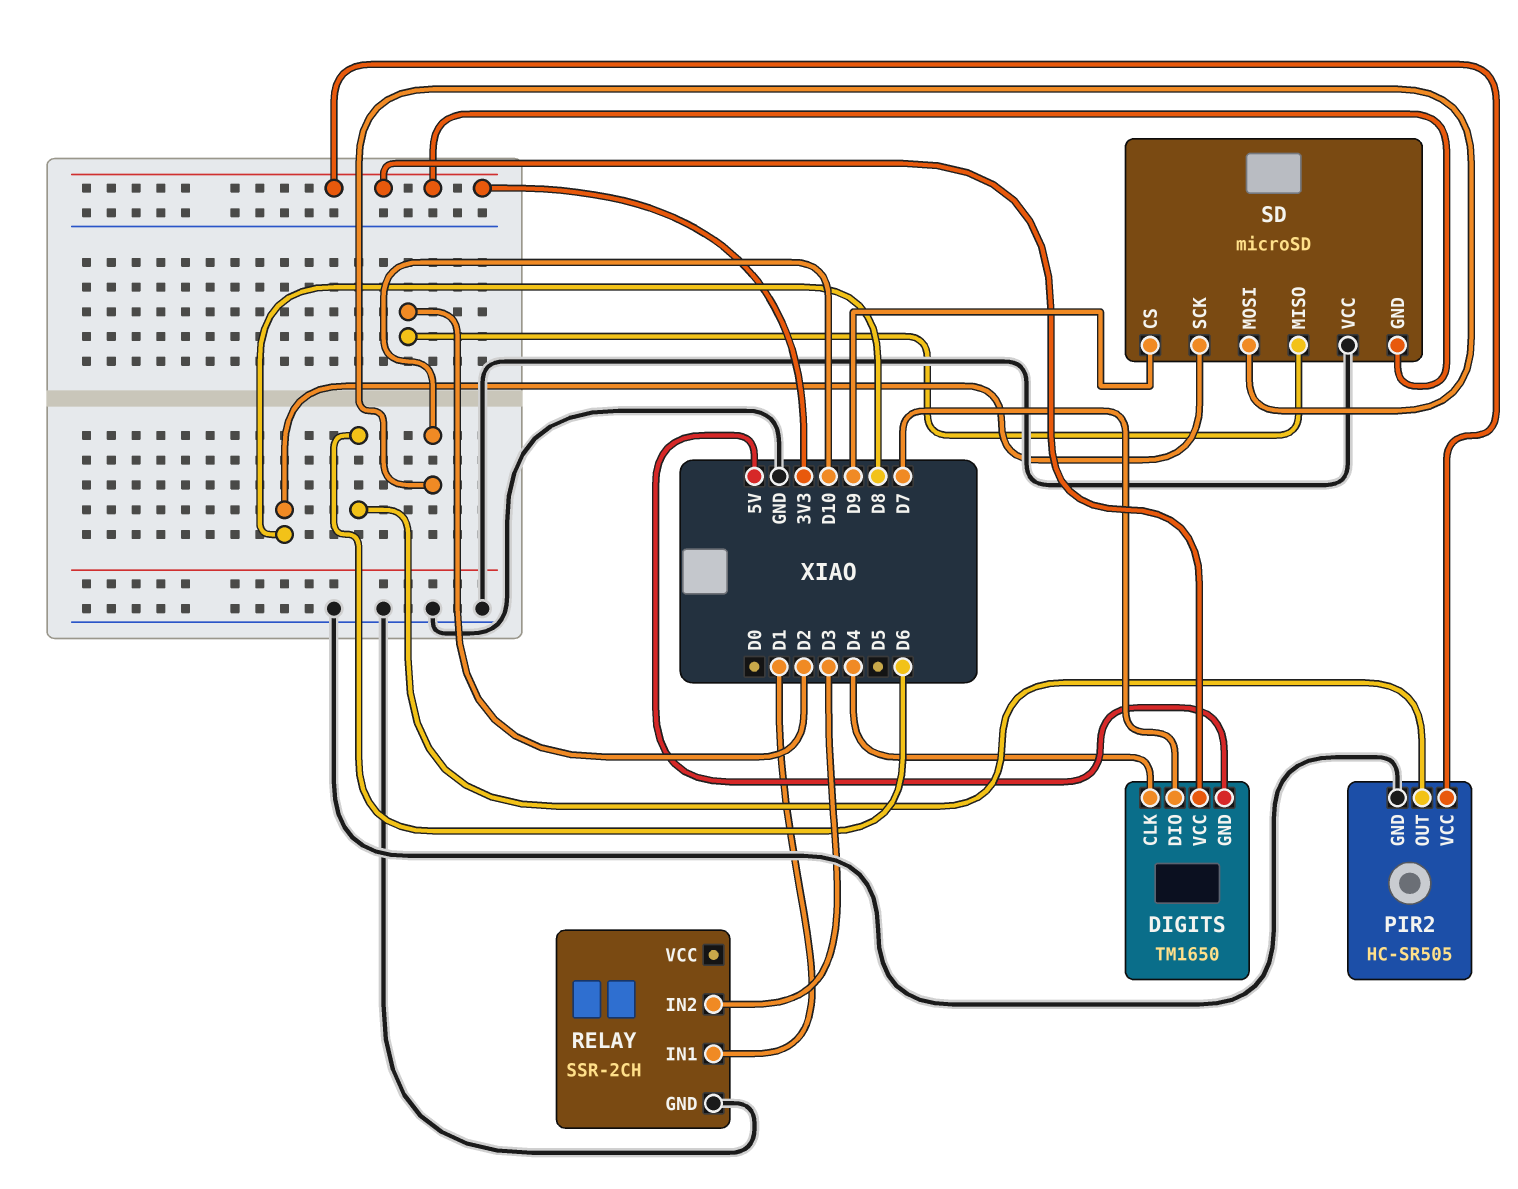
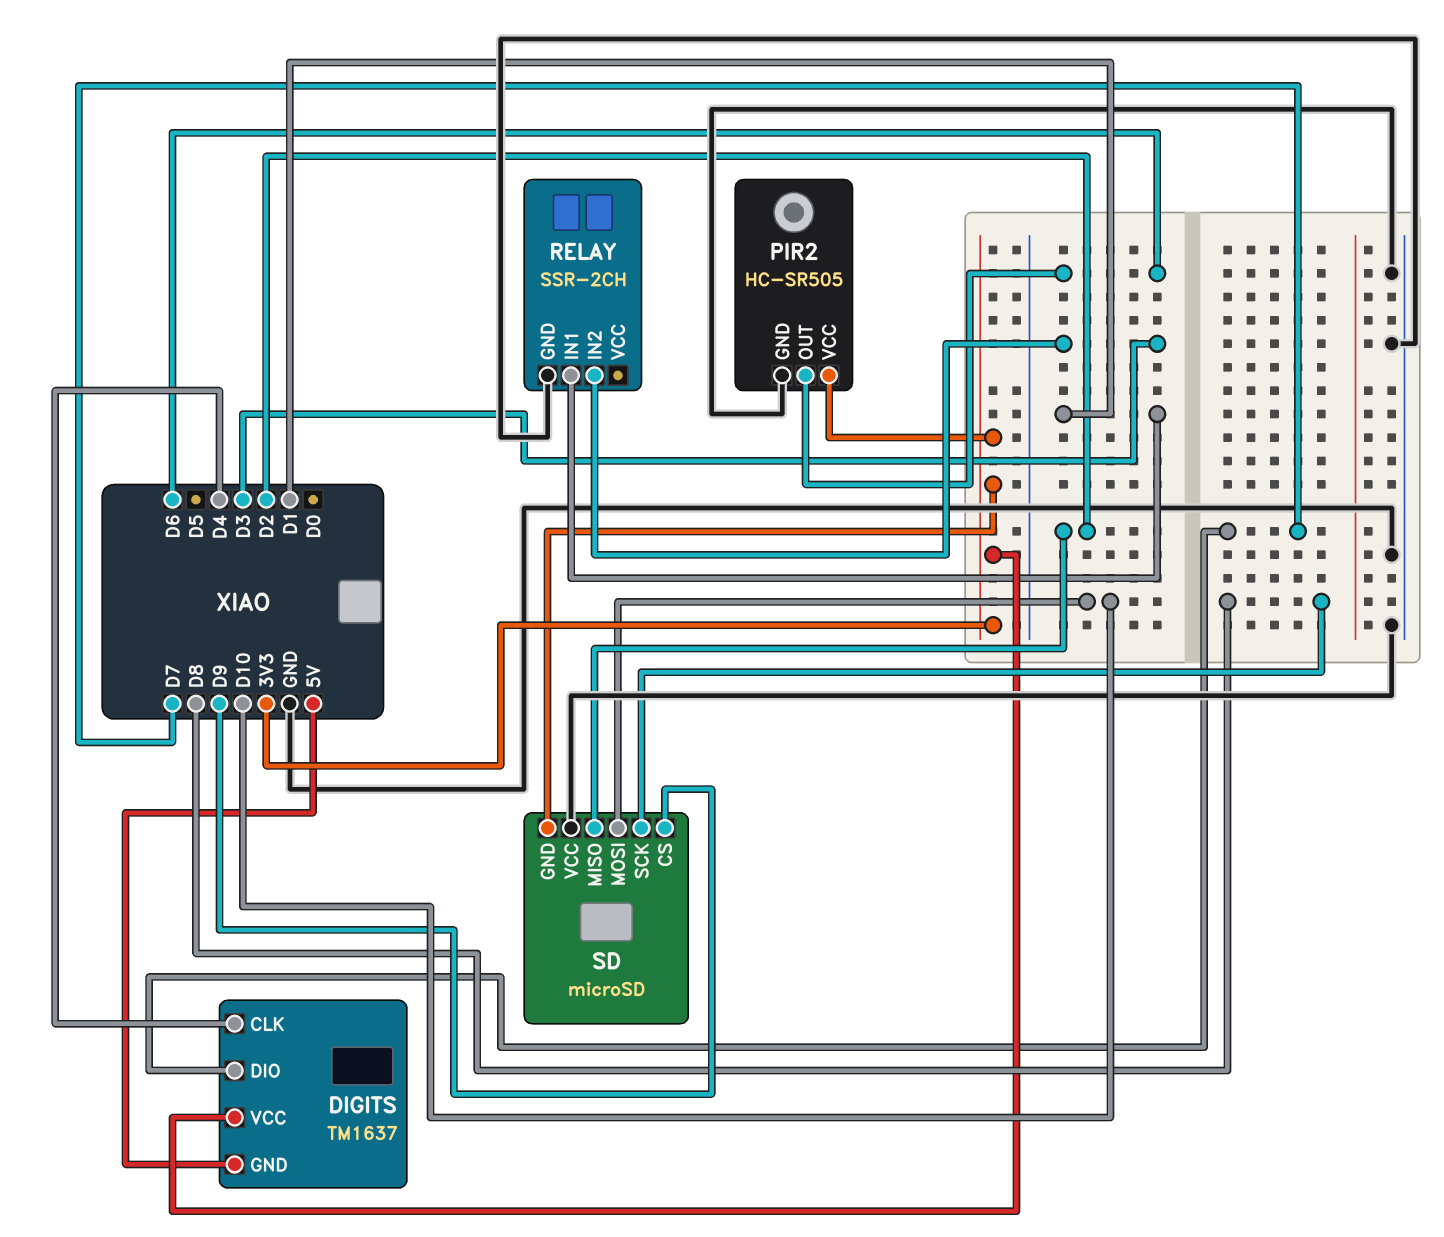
DIGITS: TM1650 -> TM1637

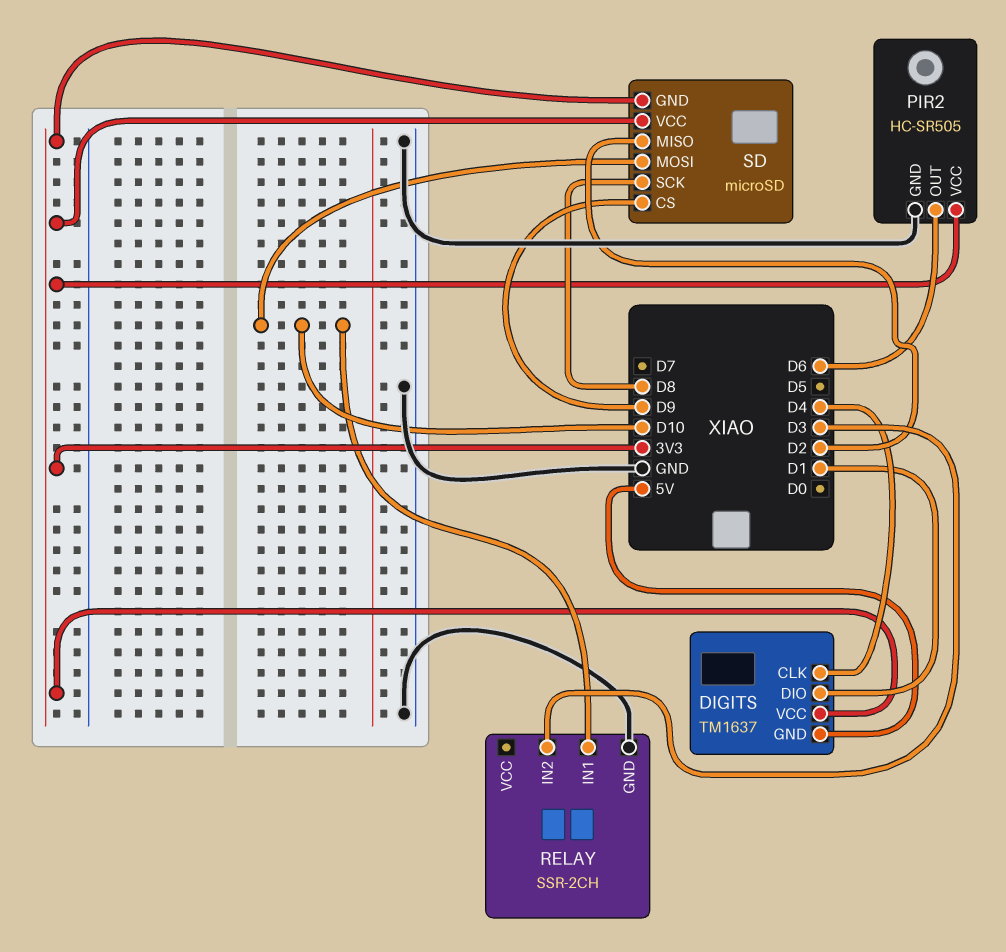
DIGITS pin DIO: D7 -> D1
RELAY pin IN1: D1 -> D10
SD pin VCC: GND -> 3V3

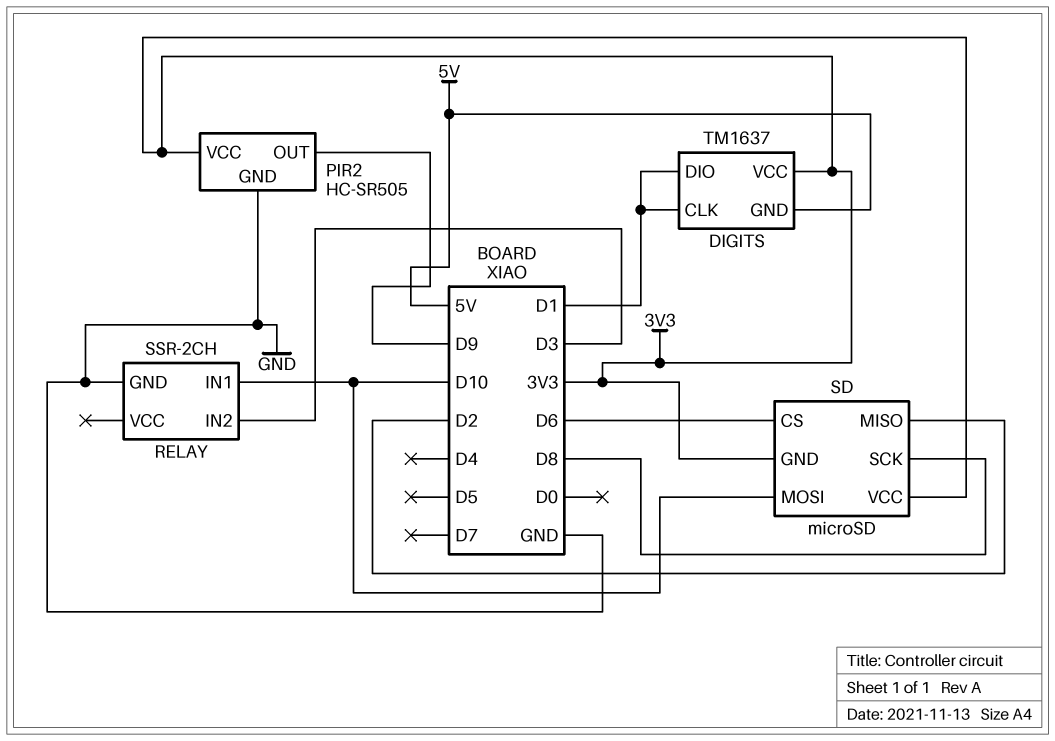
DIGITS pin CLK: D4 -> D1
PIR2 pin OUT: D6 -> D9
SD pin CS: D9 -> D6

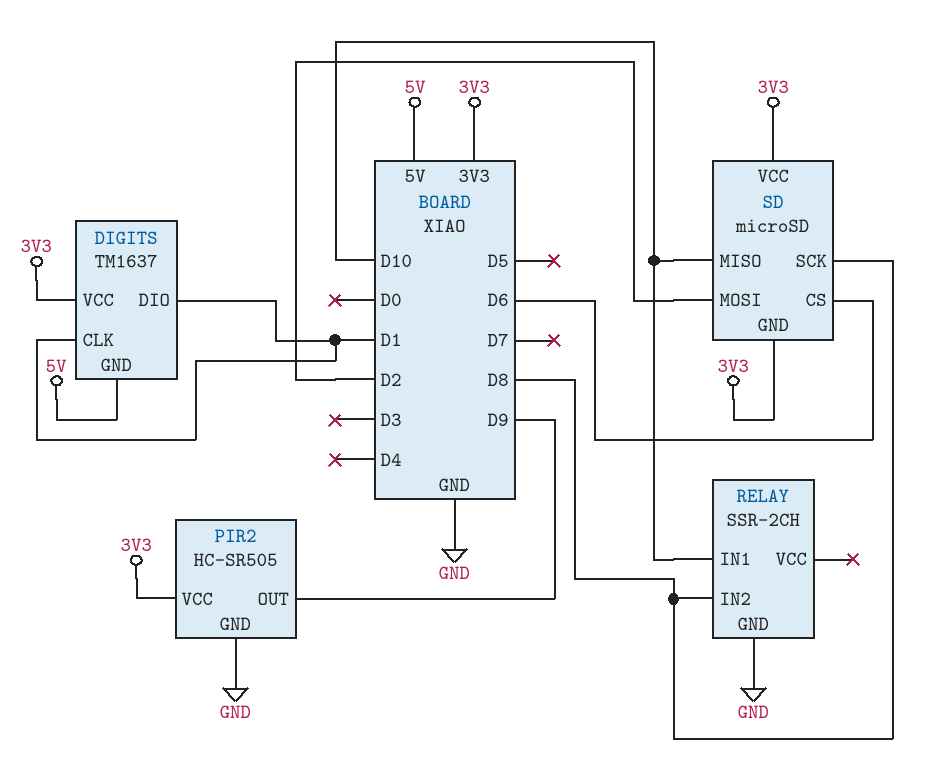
RELAY pin IN2: D3 -> D8
SD pin MISO: D2 -> D10
SD pin MOSI: D10 -> D2

